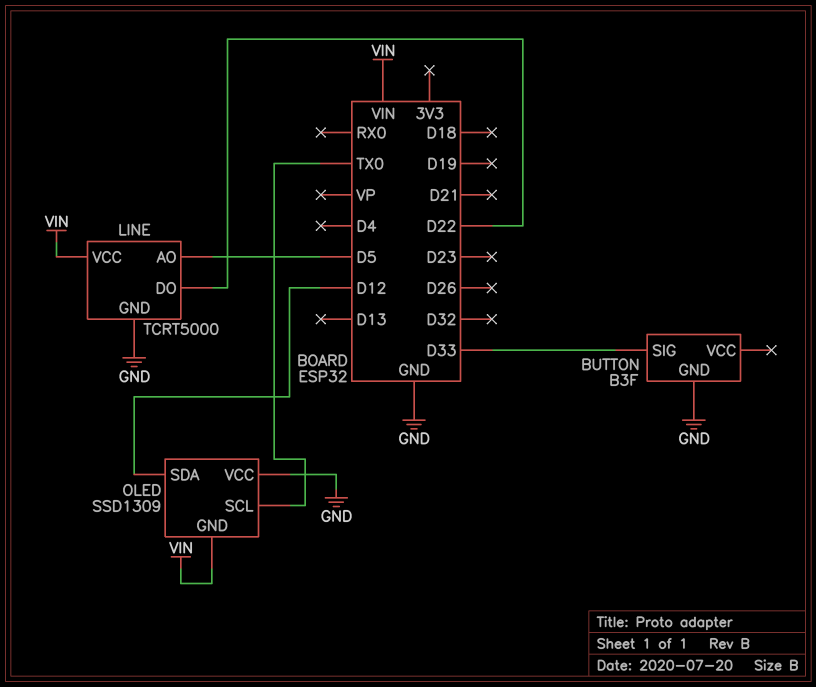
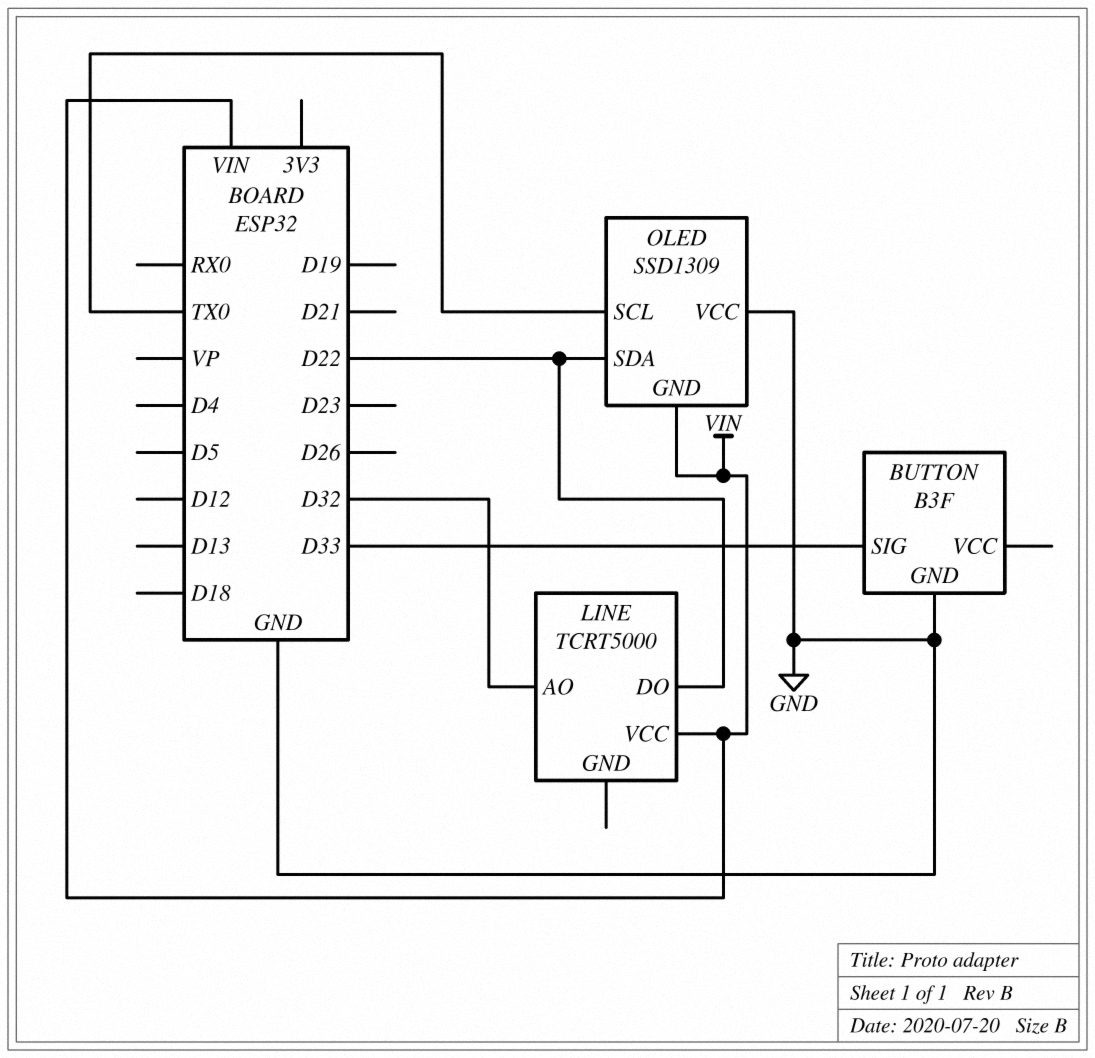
LINE pin AO: D5 -> D32
LINE pin GND: GND -> none
OLED pin SDA: D12 -> D22

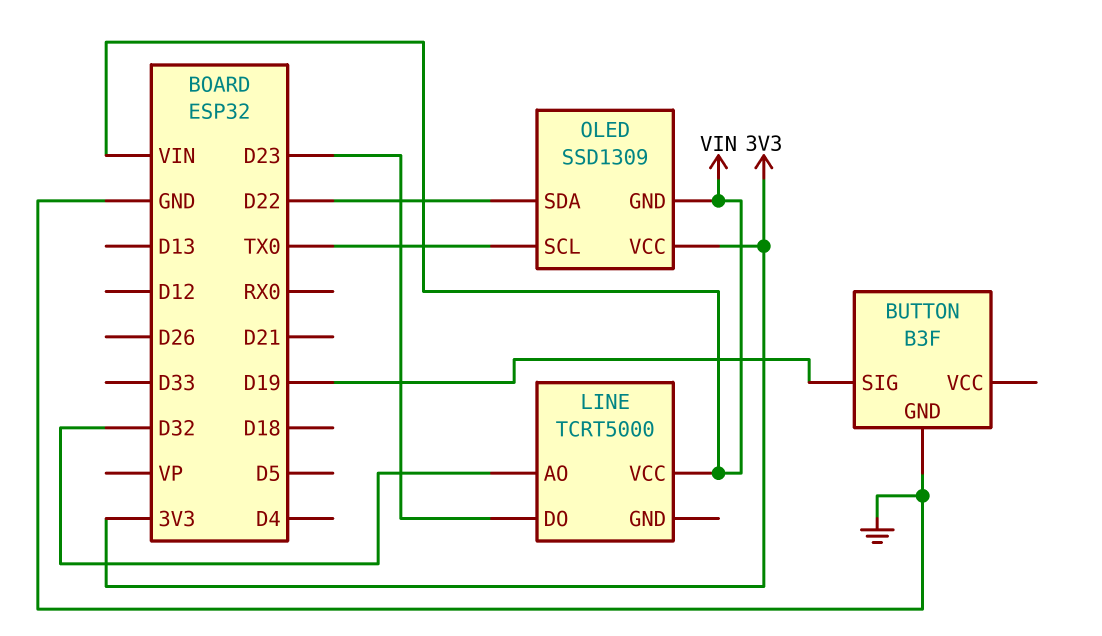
BUTTON pin SIG: D33 -> D19
LINE pin DO: D22 -> D23
OLED pin VCC: GND -> 3V3

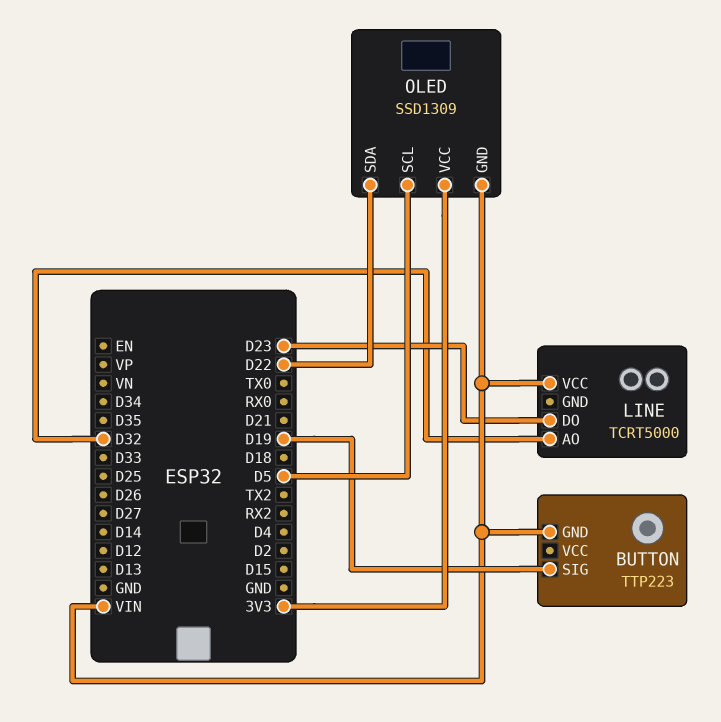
BUTTON: B3F -> TTP223
BUTTON pin GND: GND -> VIN
OLED pin SCL: TX0 -> D5

